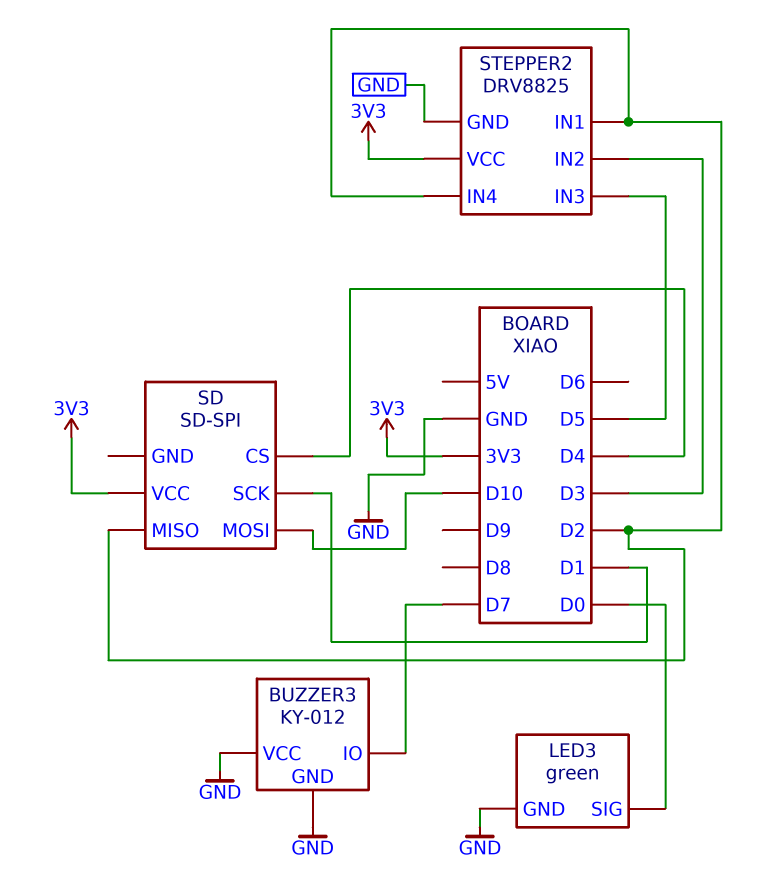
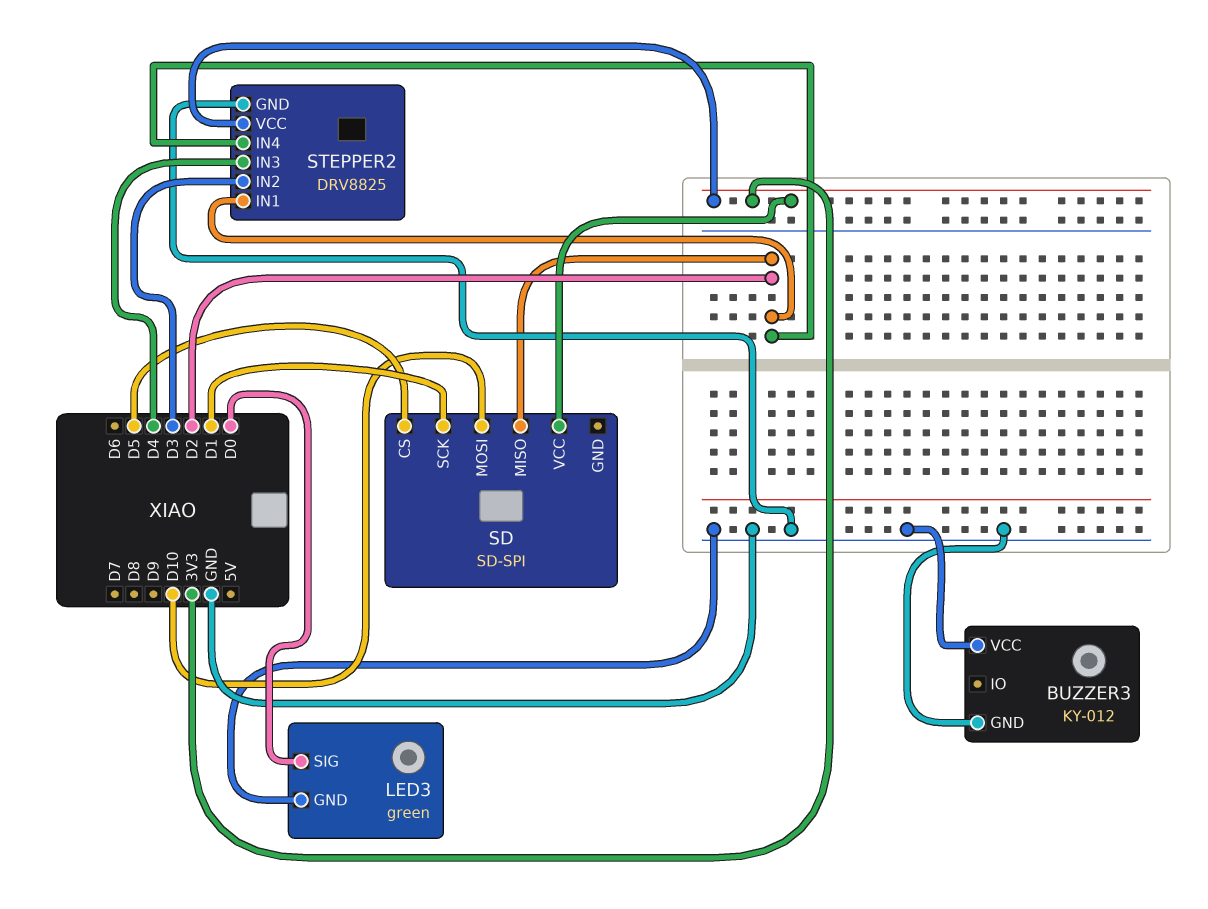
BUZZER3 pin IO: D7 -> none
SD pin CS: D4 -> D5
STEPPER2 pin IN3: D5 -> D4

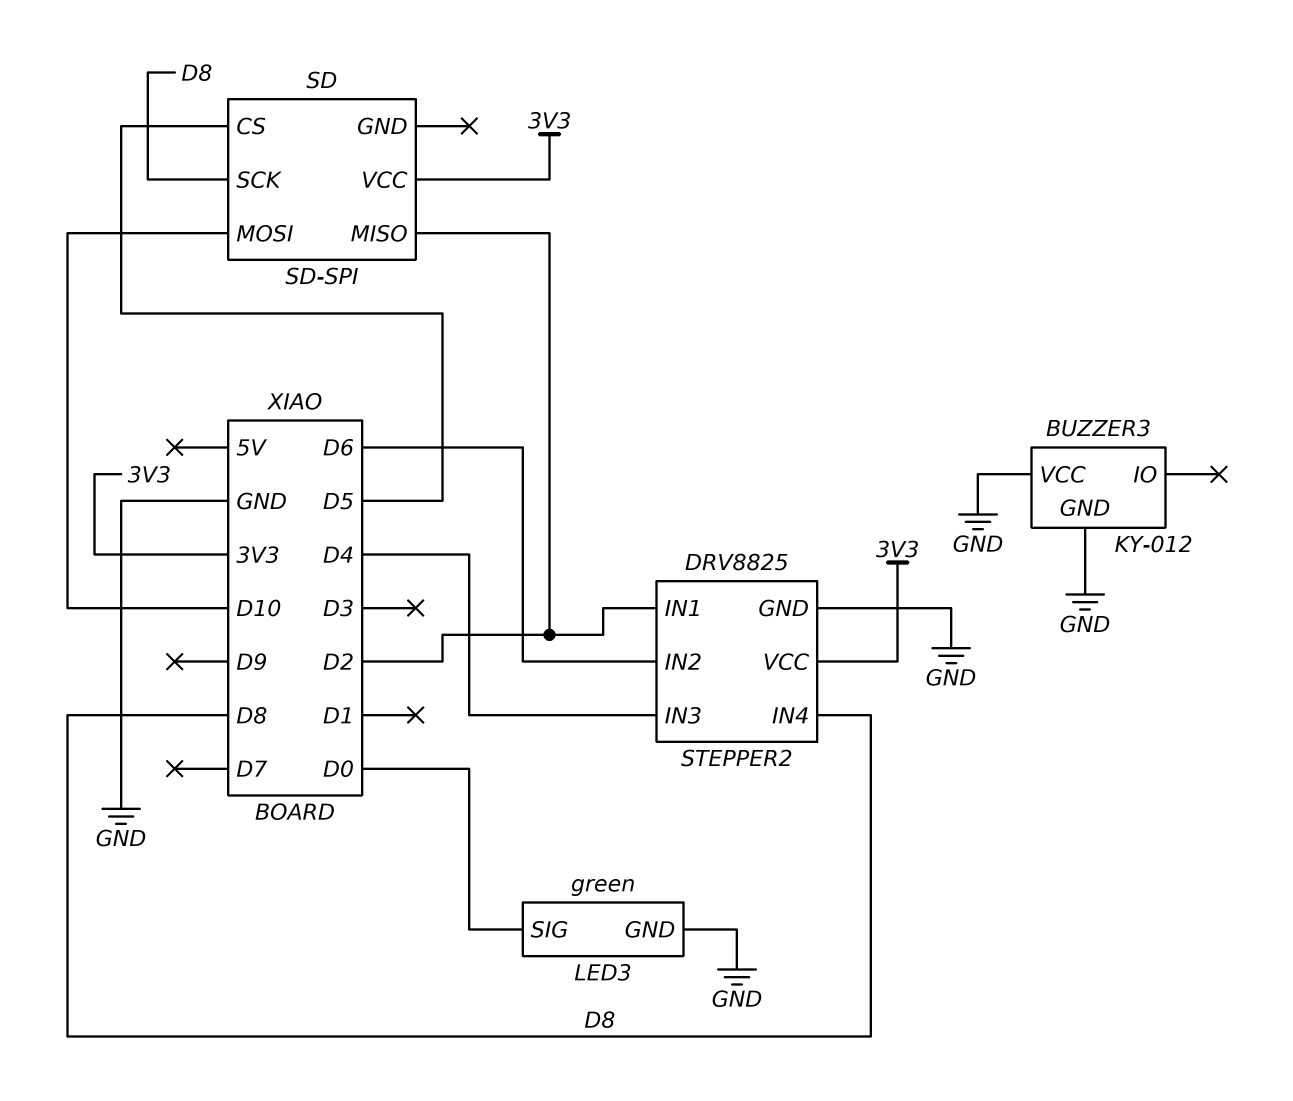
SD pin SCK: D1 -> D8
STEPPER2 pin IN2: D3 -> D6
STEPPER2 pin IN4: D2 -> D8

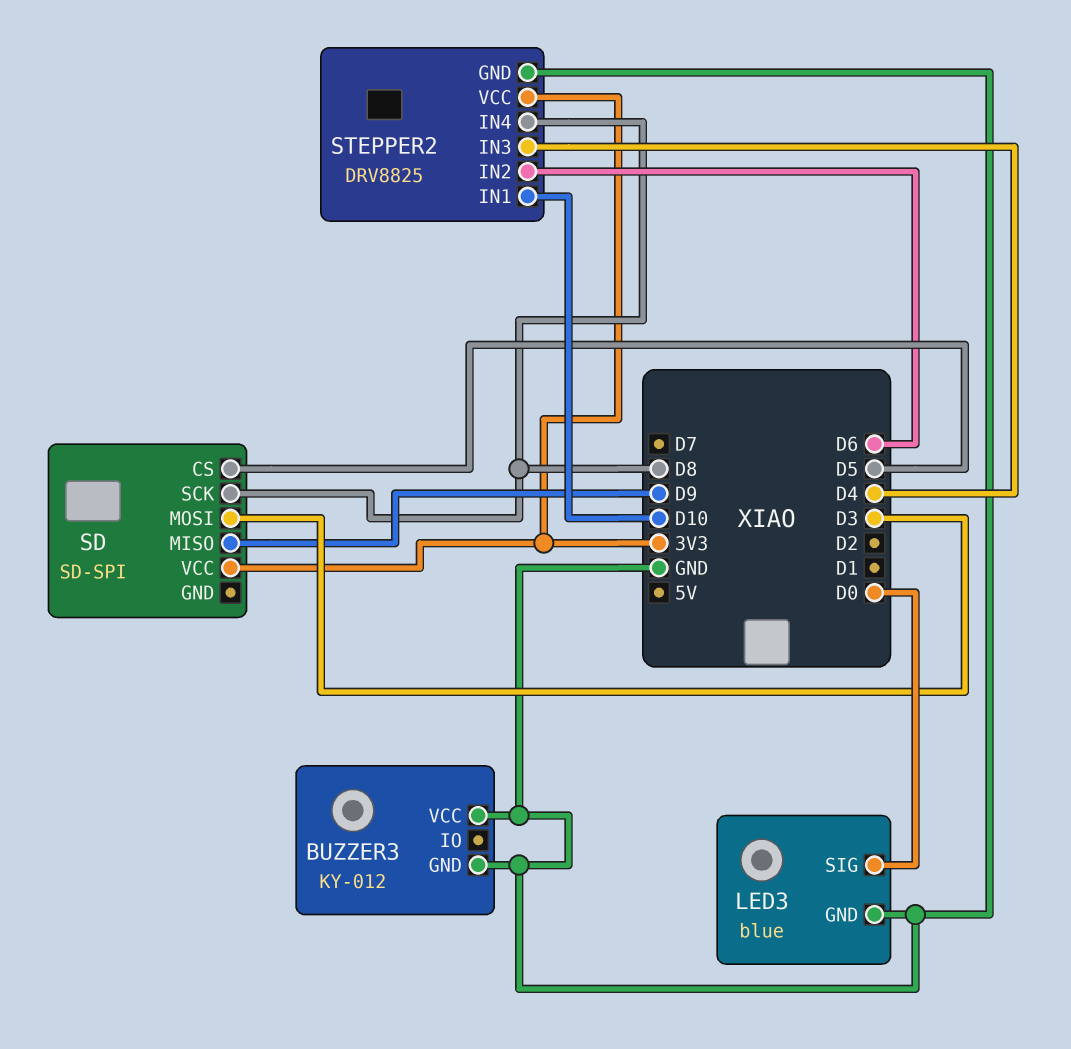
LED3: green -> blue
SD pin MISO: D2 -> D9
SD pin MOSI: D10 -> D3
STEPPER2 pin IN1: D2 -> D10

